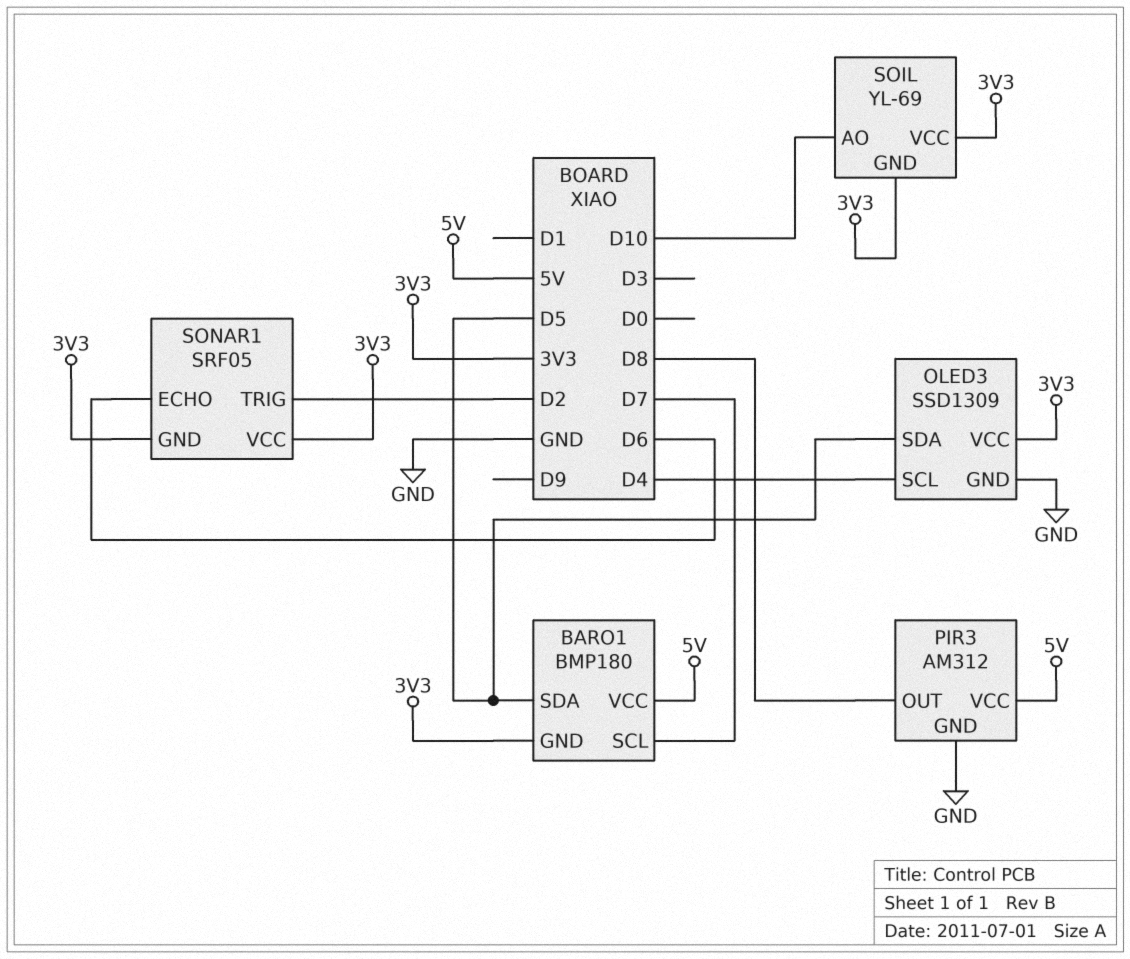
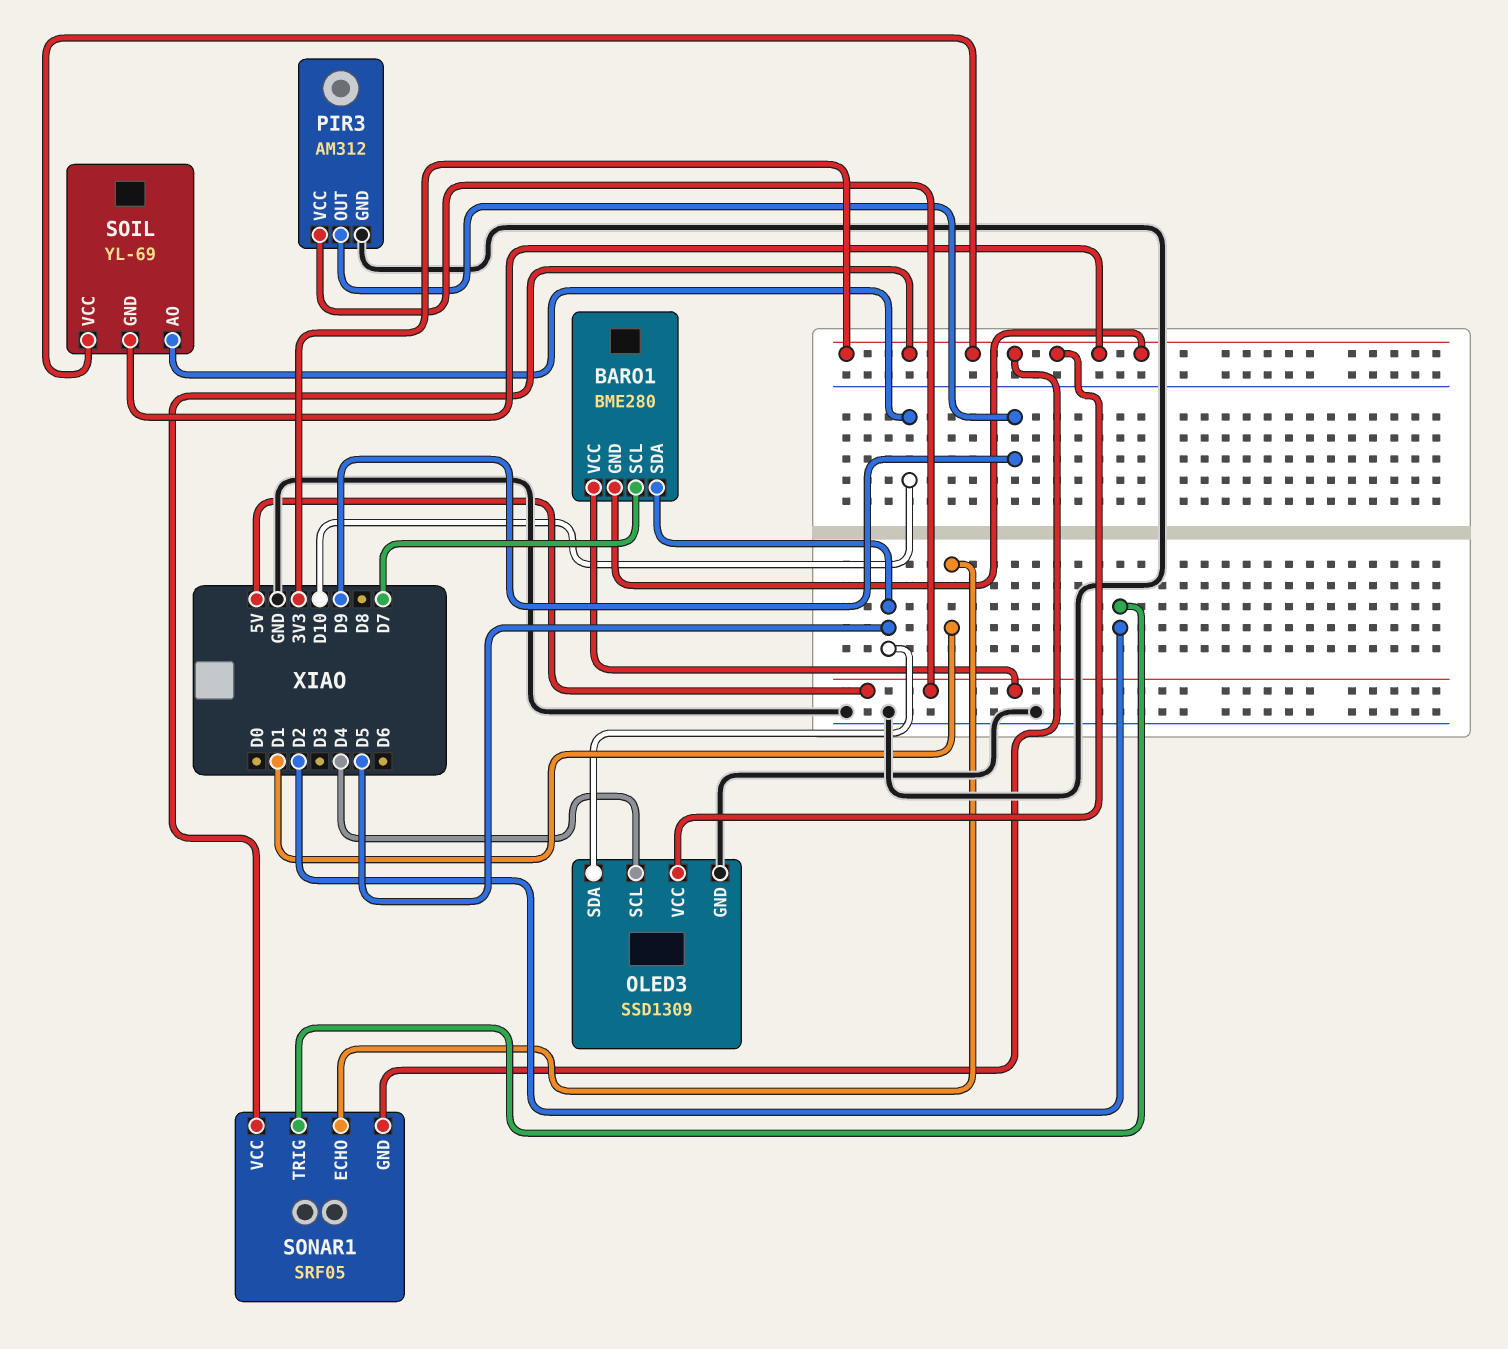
BARO1: BMP180 -> BME280
PIR3 pin OUT: D8 -> D9
SONAR1 pin ECHO: D6 -> D1

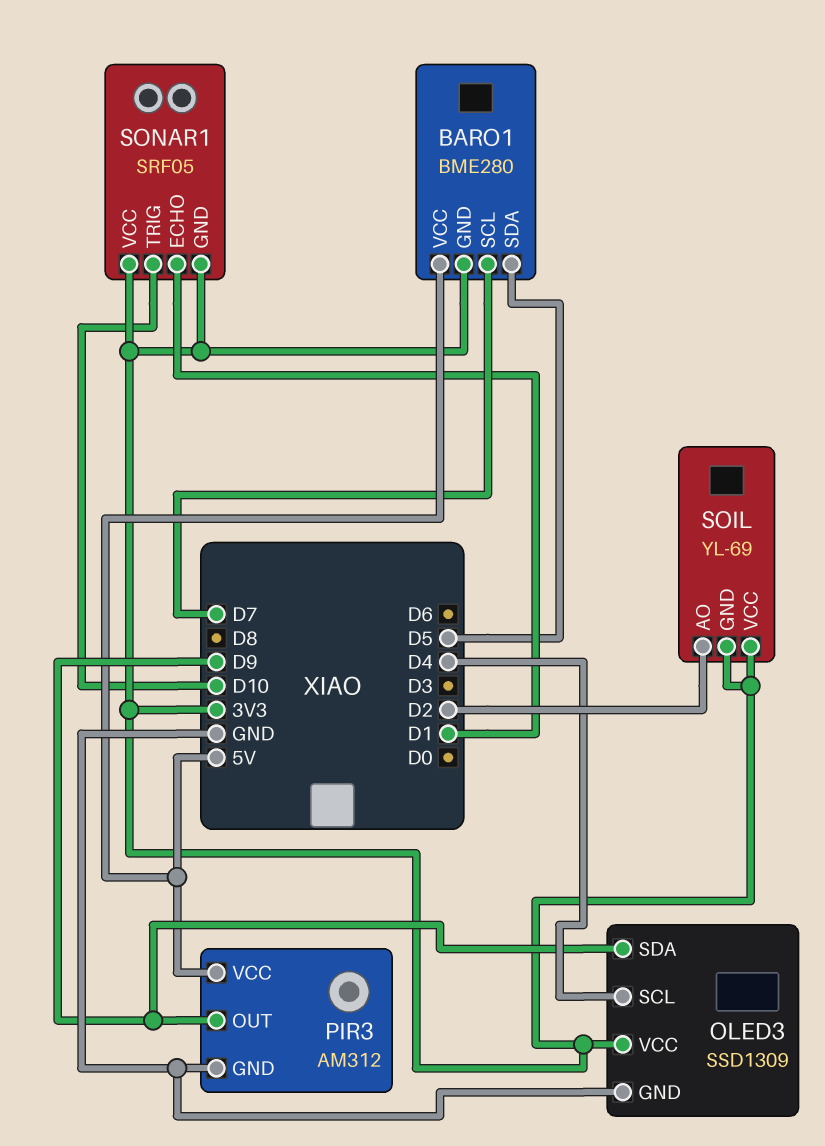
OLED3 pin SDA: D5 -> D9
SOIL pin AO: D10 -> D2
SONAR1 pin TRIG: D2 -> D10

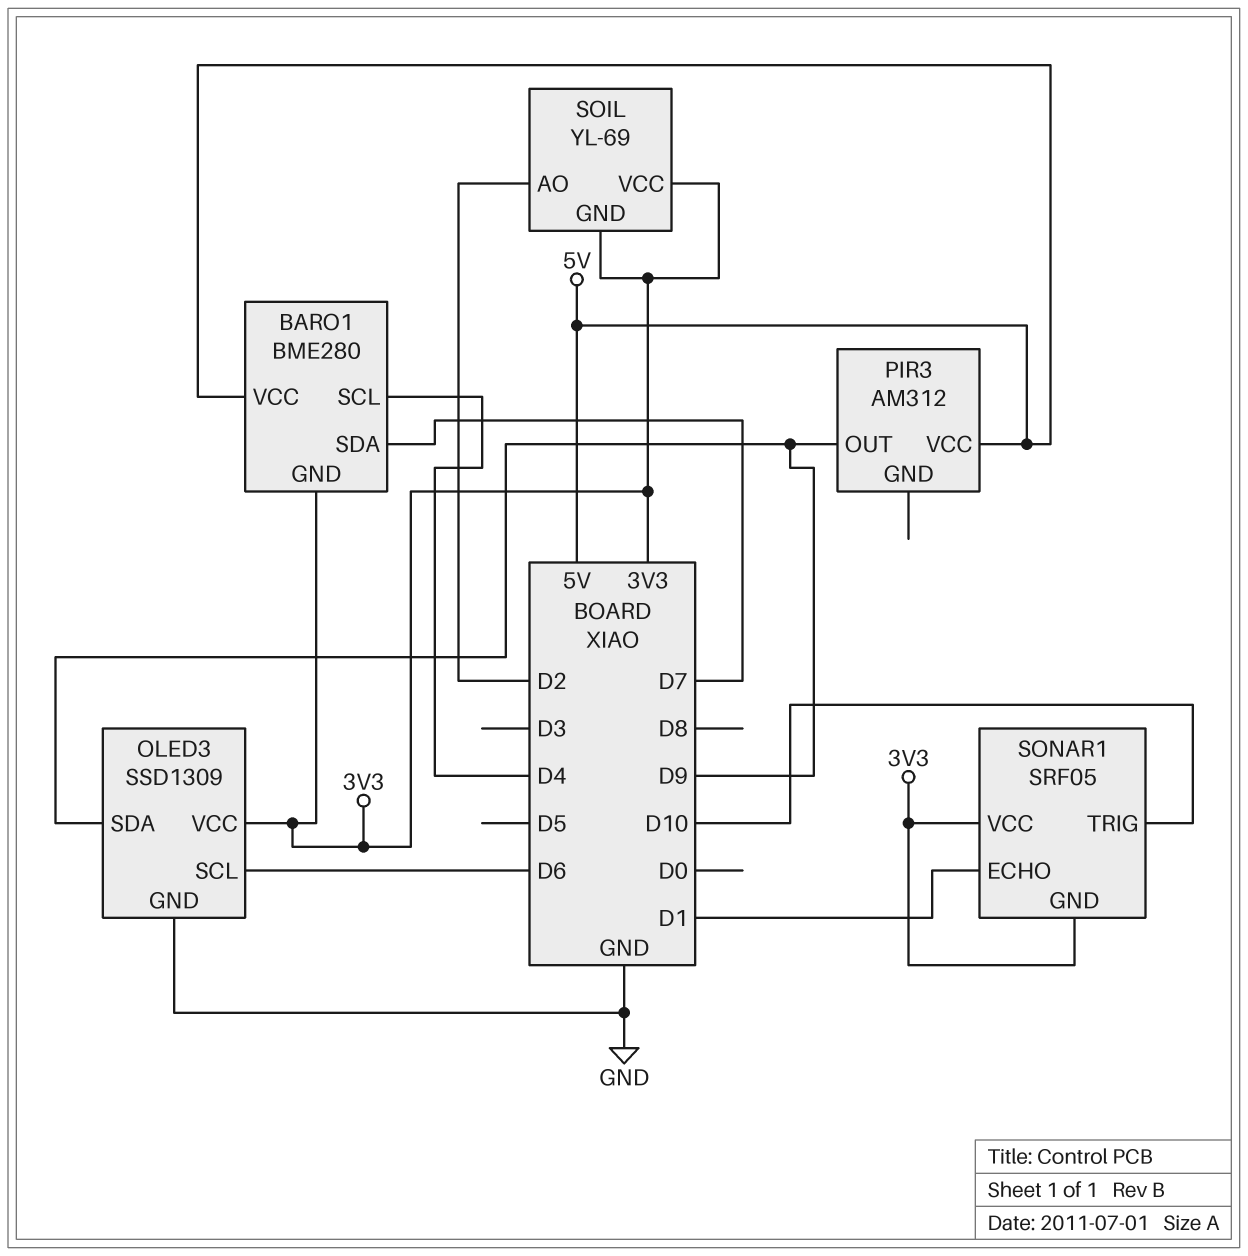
BARO1 pin SCL: D7 -> D4
BARO1 pin SDA: D5 -> D7
OLED3 pin SCL: D4 -> D6
PIR3 pin GND: GND -> none

